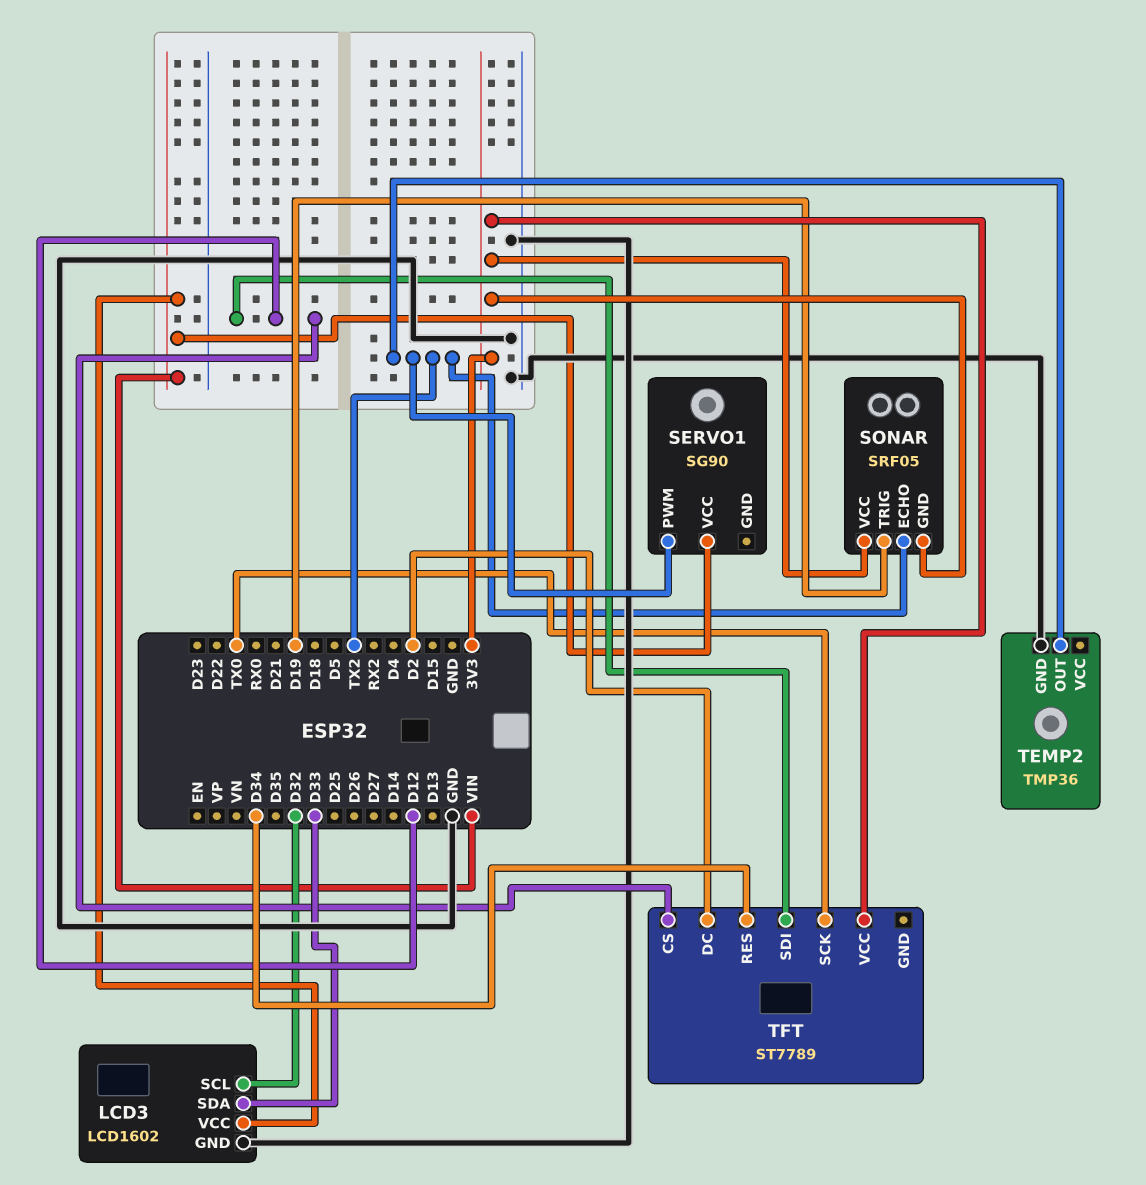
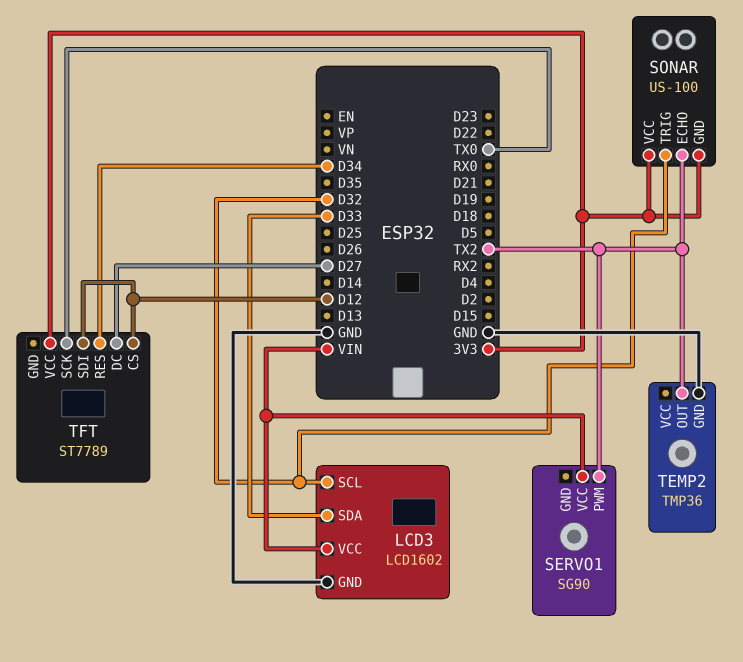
SONAR: SRF05 -> US-100
SONAR pin TRIG: D19 -> D32
TFT pin DC: D2 -> D27

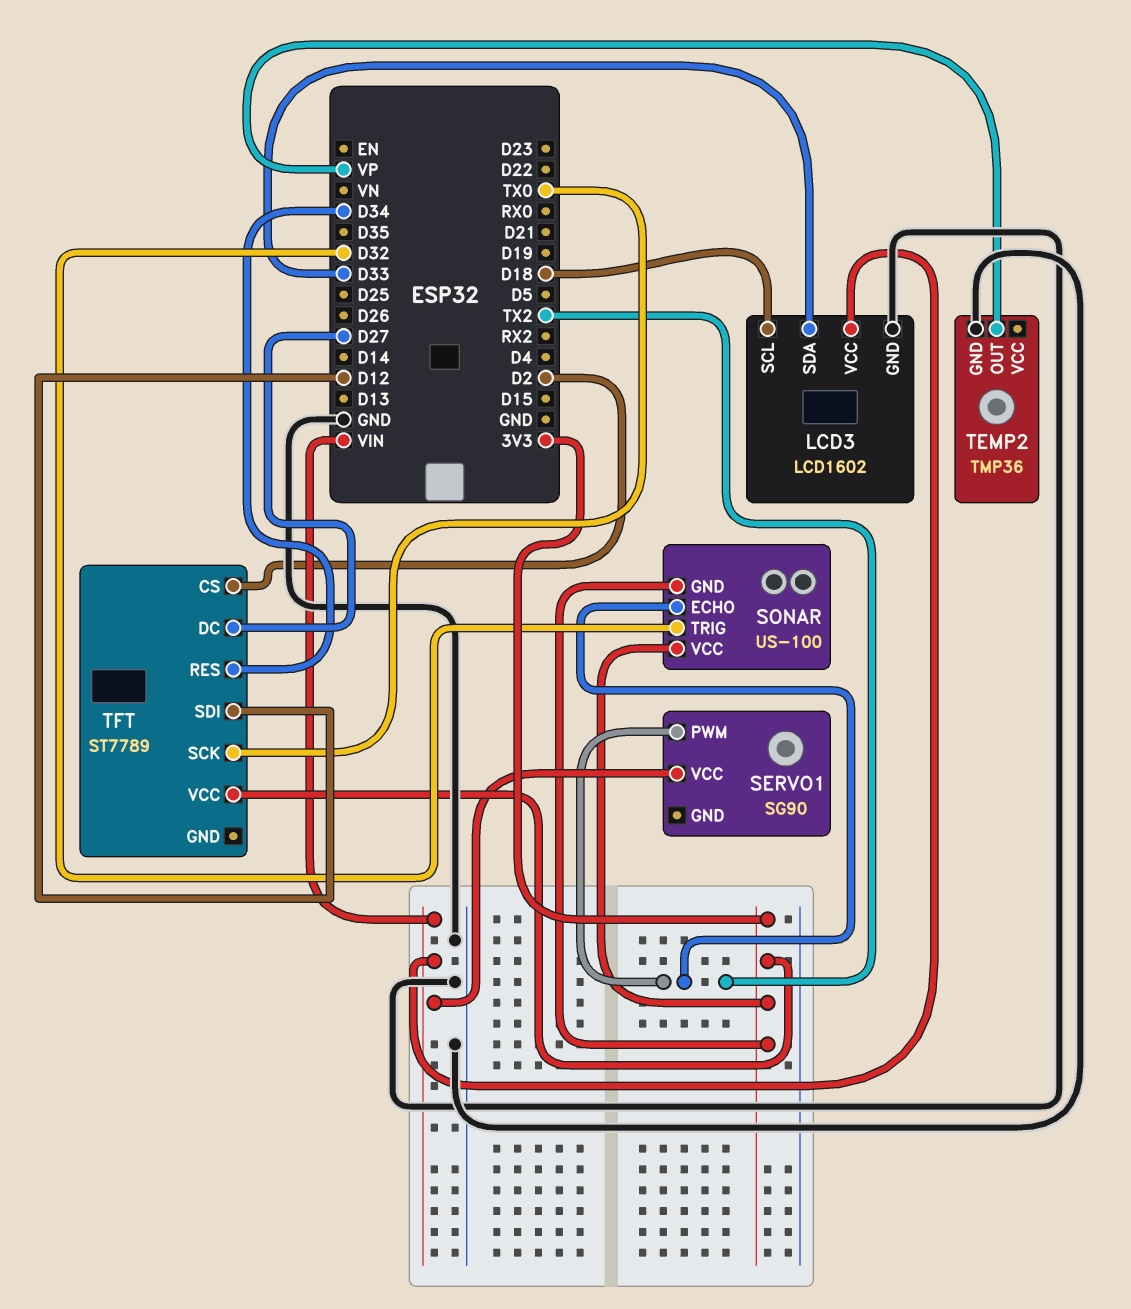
LCD3 pin SCL: D32 -> D18
TEMP2 pin OUT: TX2 -> VP
TFT pin CS: D12 -> D2

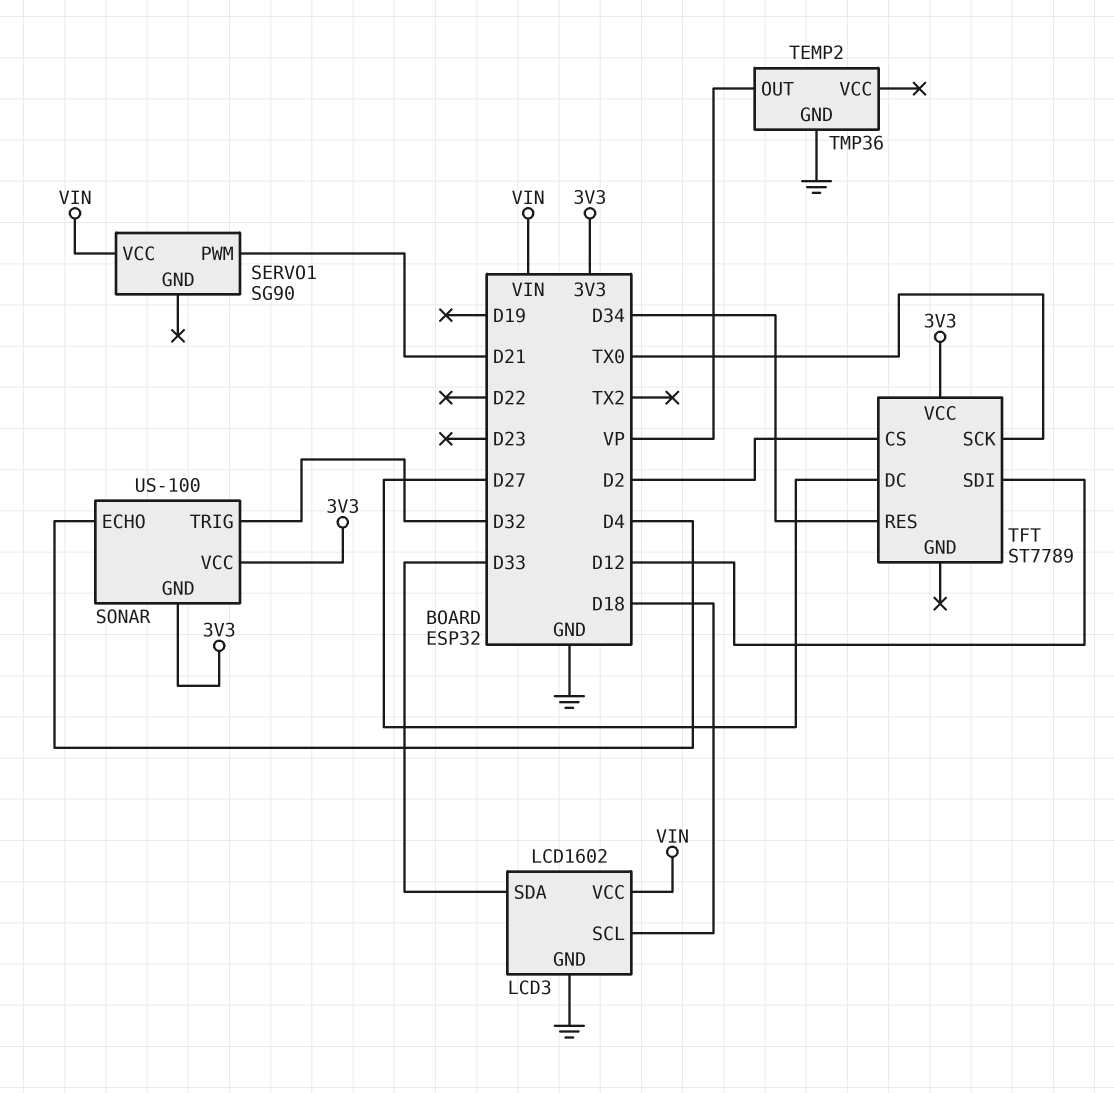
SERVO1 pin PWM: TX2 -> D21
SONAR pin ECHO: TX2 -> D4

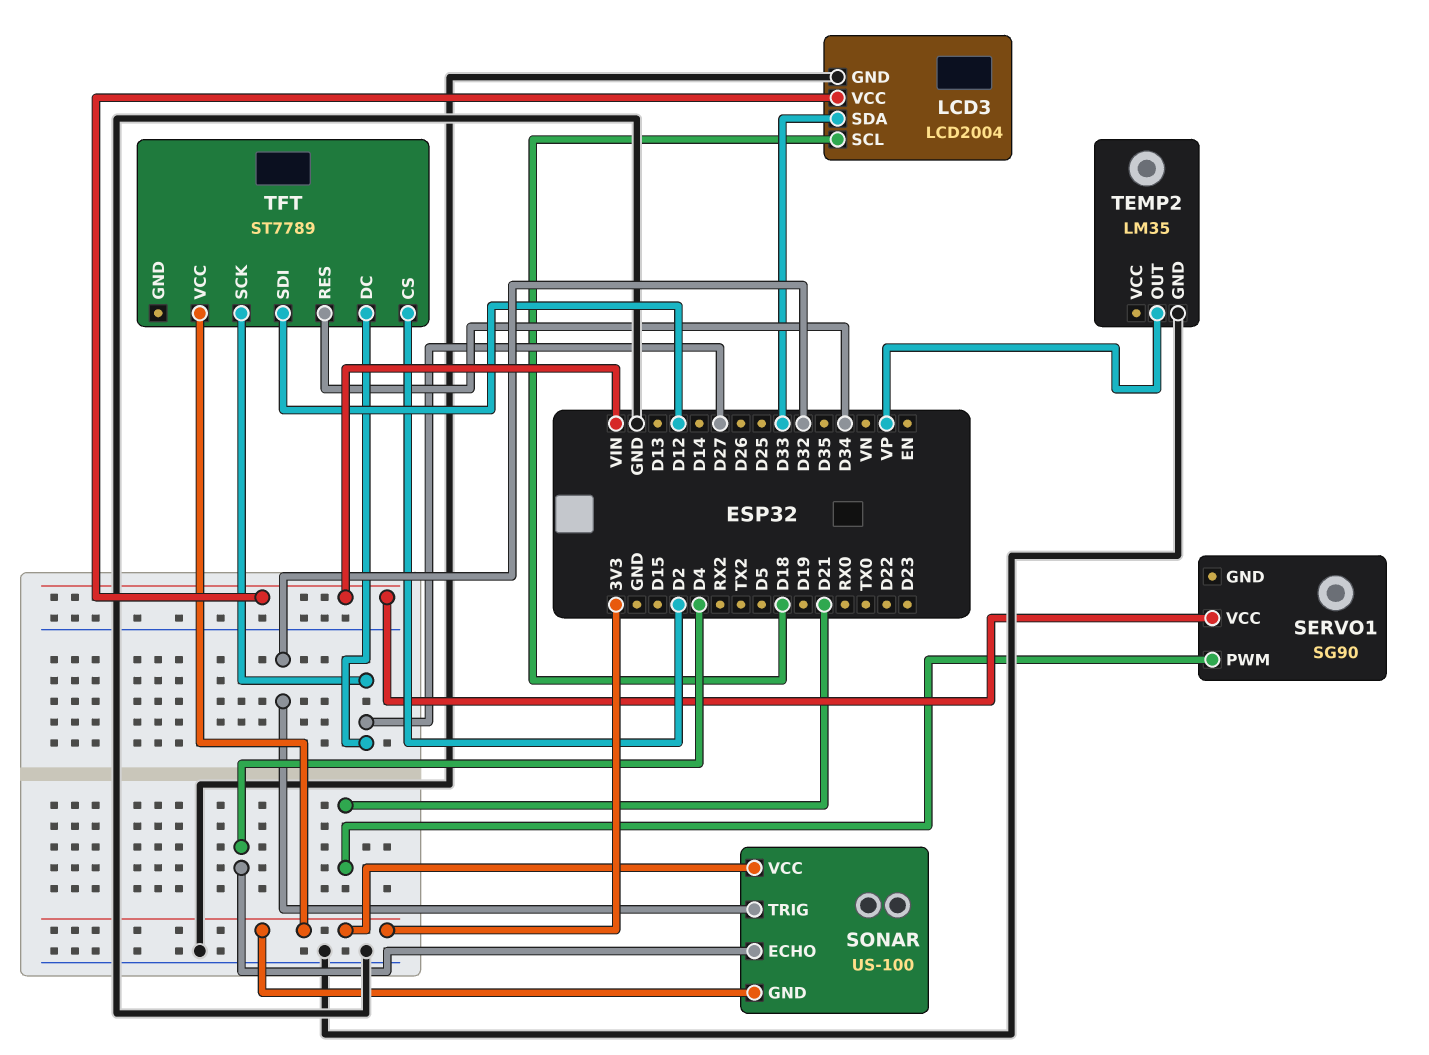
LCD3: LCD1602 -> LCD2004
TEMP2: TMP36 -> LM35
TFT pin SCK: TX0 -> D27

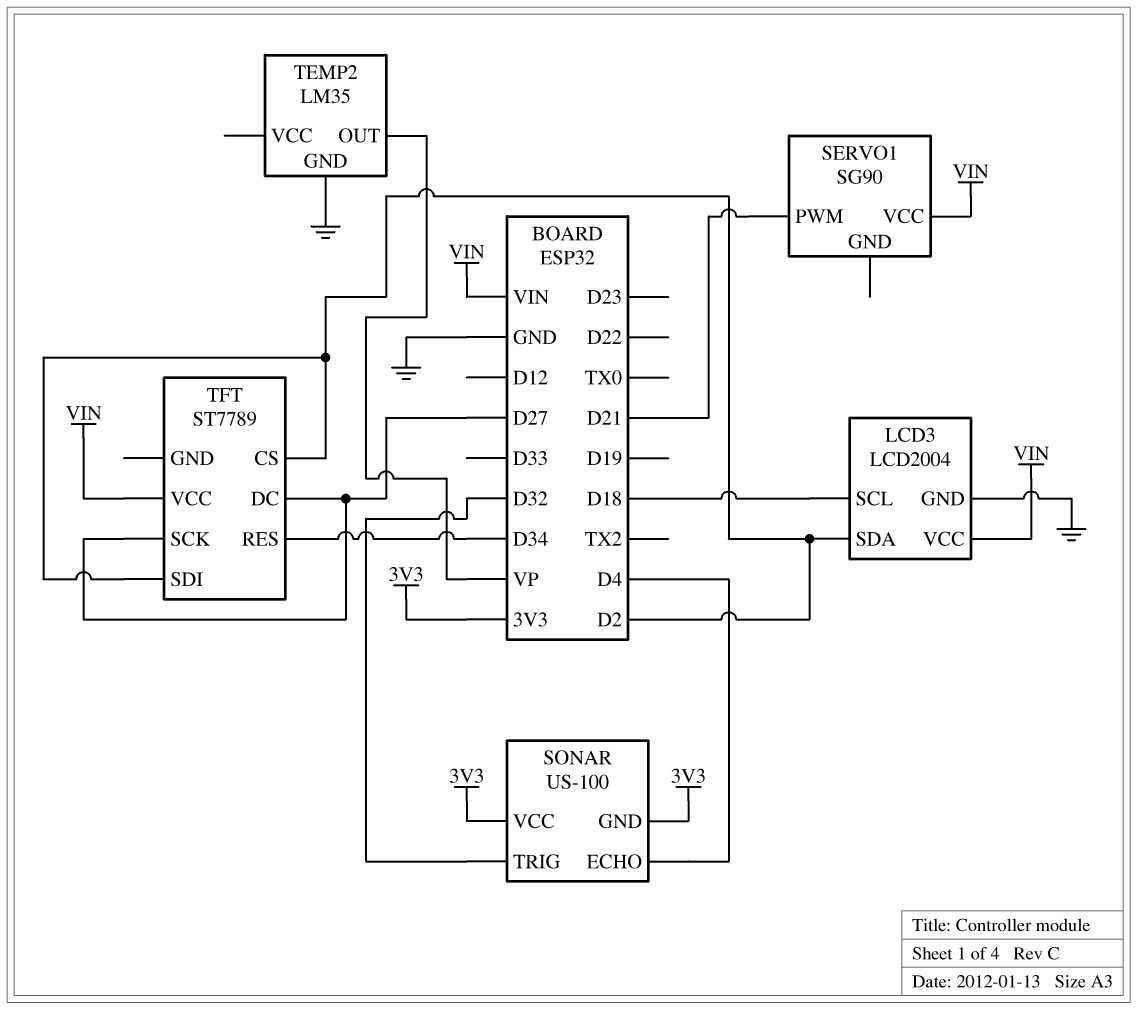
LCD3 pin SDA: D33 -> D2
TFT pin SDI: D12 -> D2
TFT pin VCC: 3V3 -> VIN

